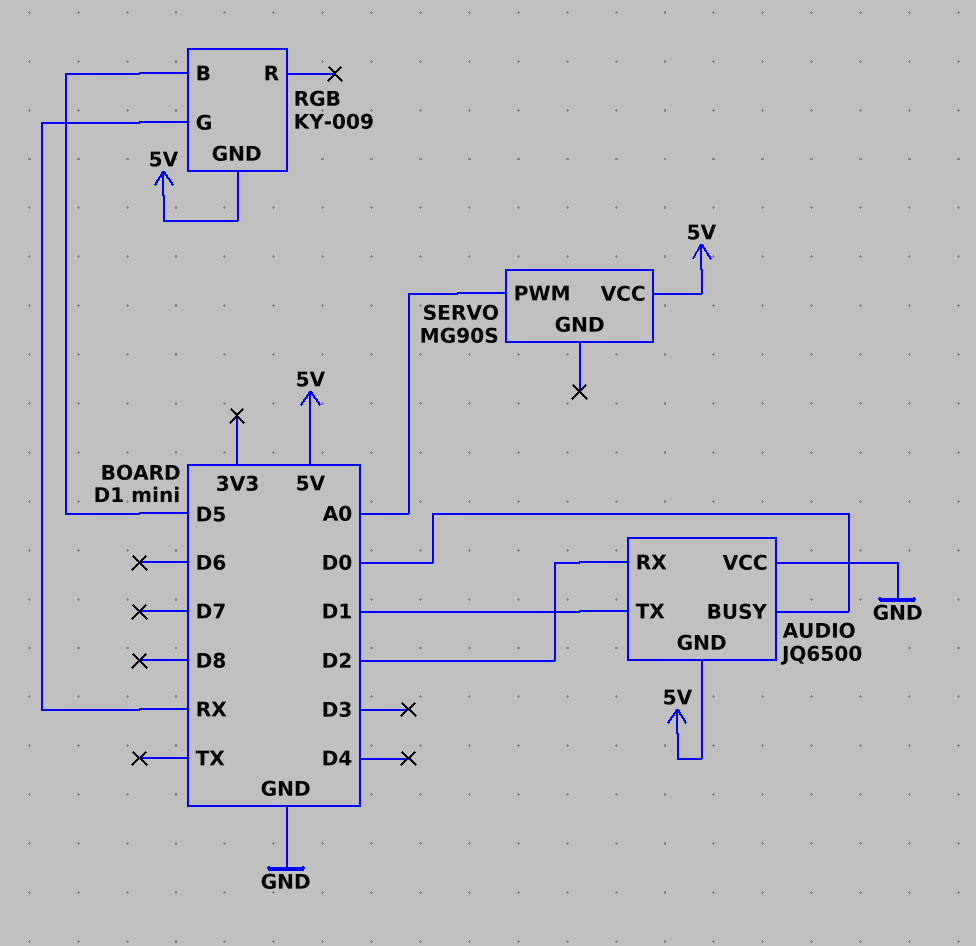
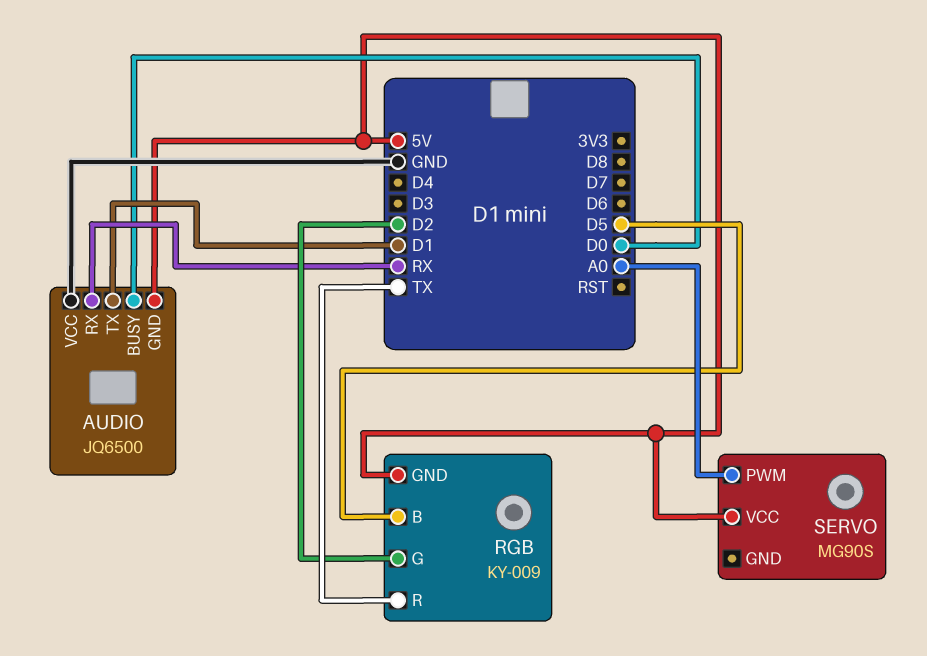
AUDIO pin RX: D2 -> RX
RGB pin G: RX -> D2
RGB pin R: none -> TX

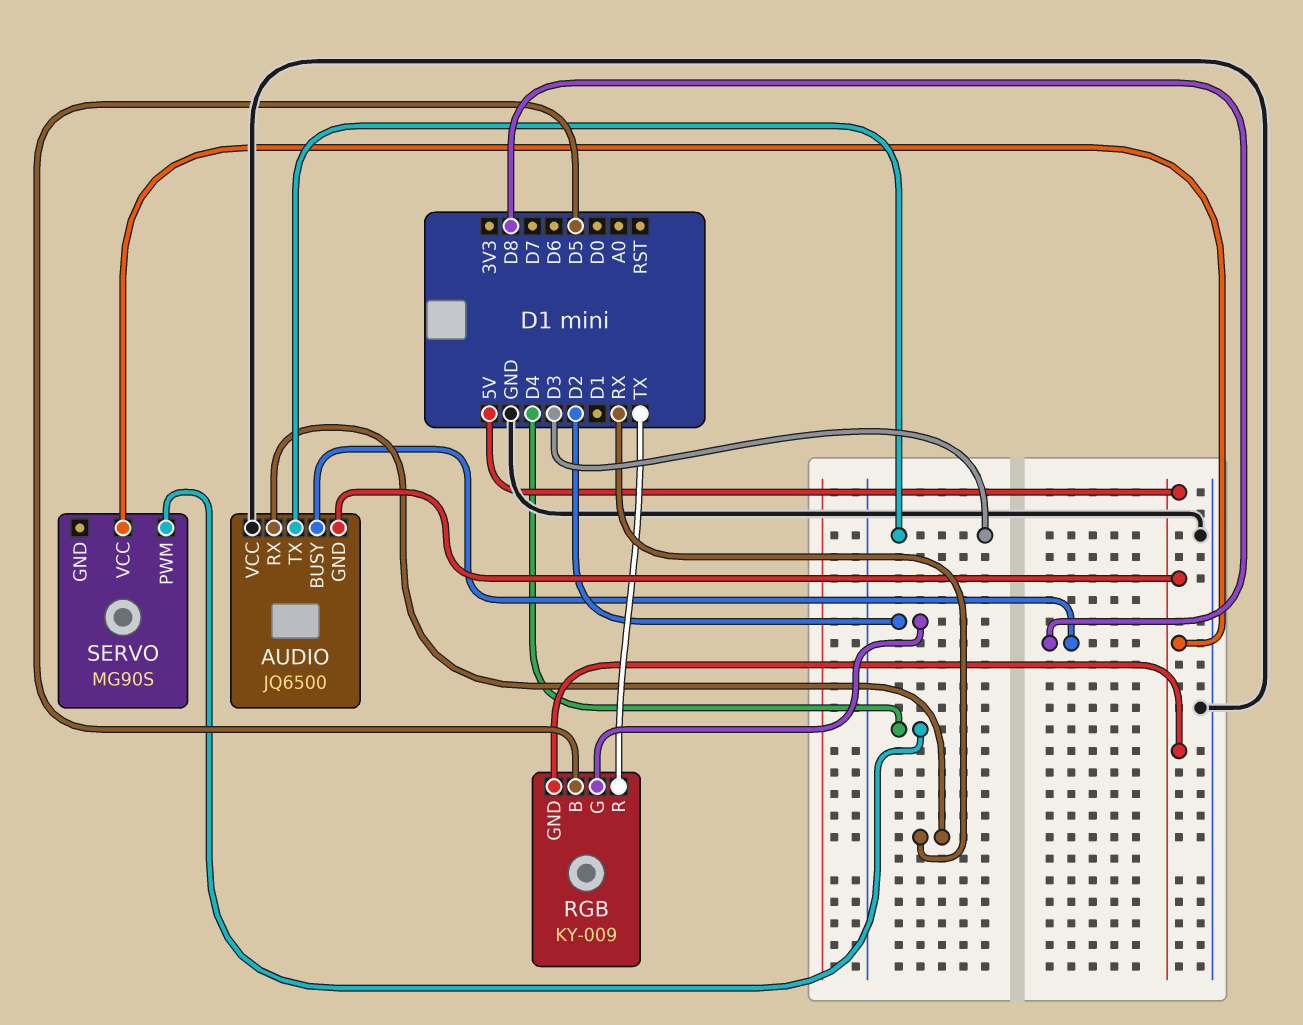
AUDIO pin BUSY: D0 -> D8
AUDIO pin TX: D1 -> D3
SERVO pin PWM: A0 -> D4

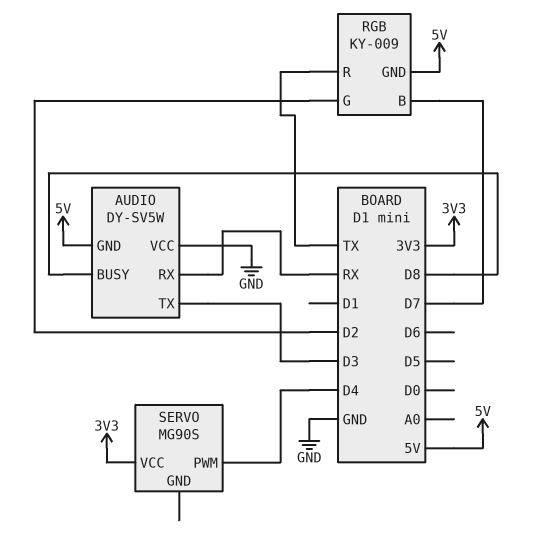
AUDIO: JQ6500 -> DY-SV5W
RGB pin B: D5 -> D7
SERVO pin VCC: 5V -> 3V3

